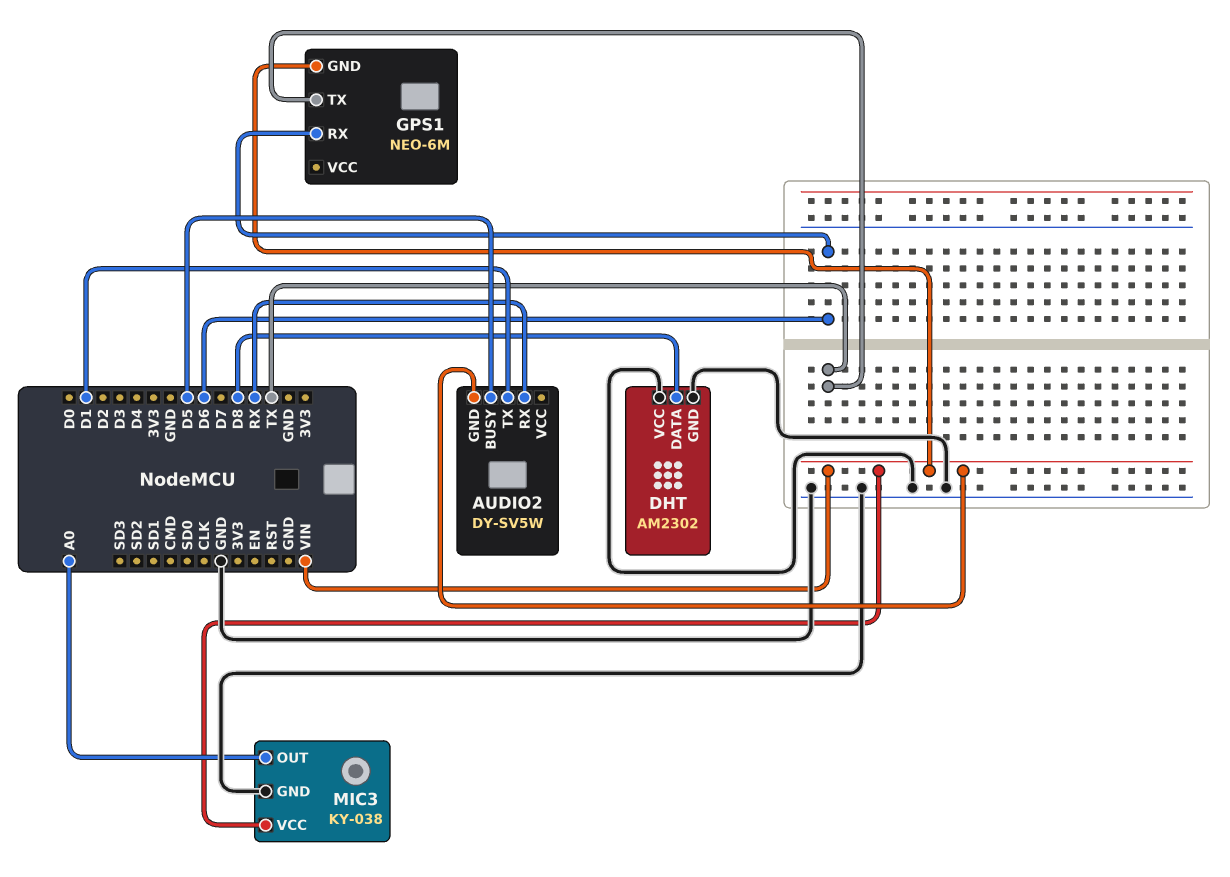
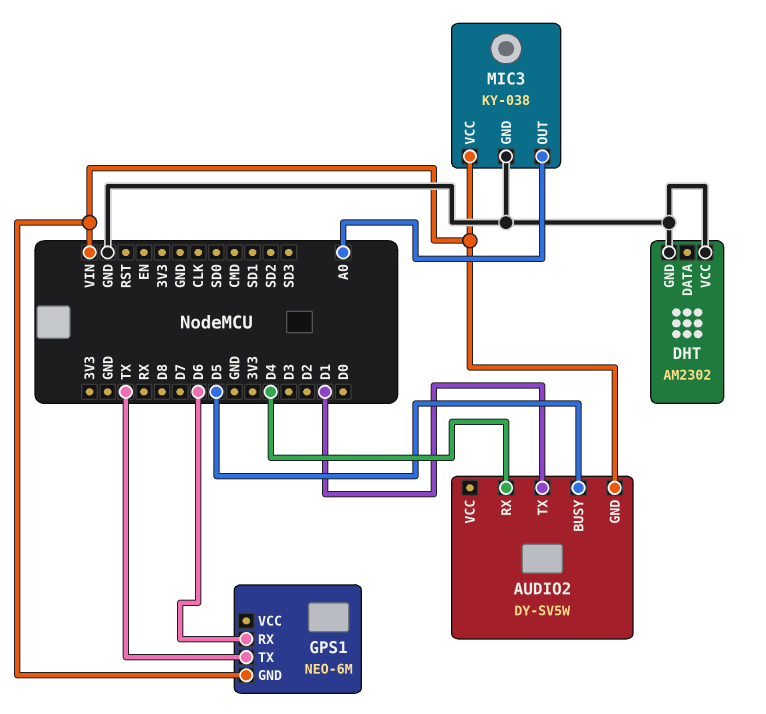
AUDIO2 pin RX: RX -> D4
DHT pin DATA: D8 -> none

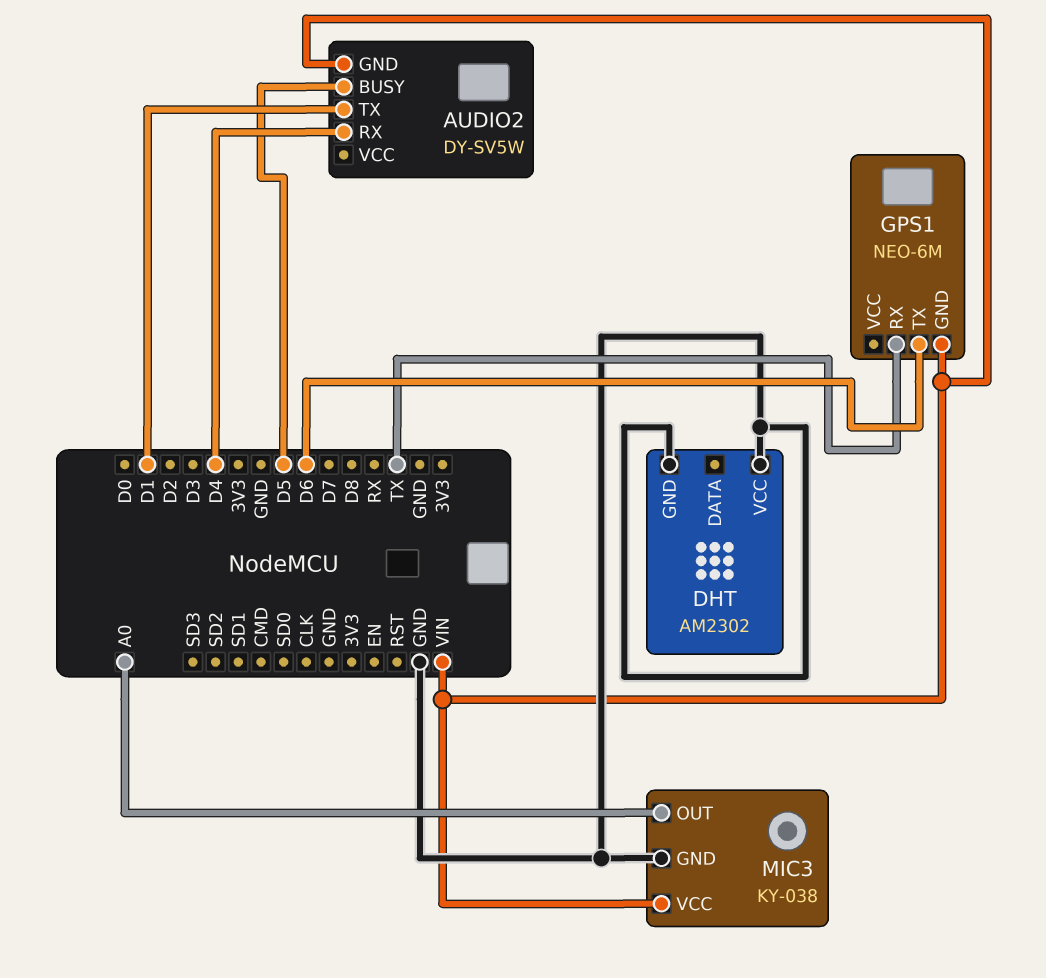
GPS1 pin RX: D6 -> TX
GPS1 pin TX: TX -> D6

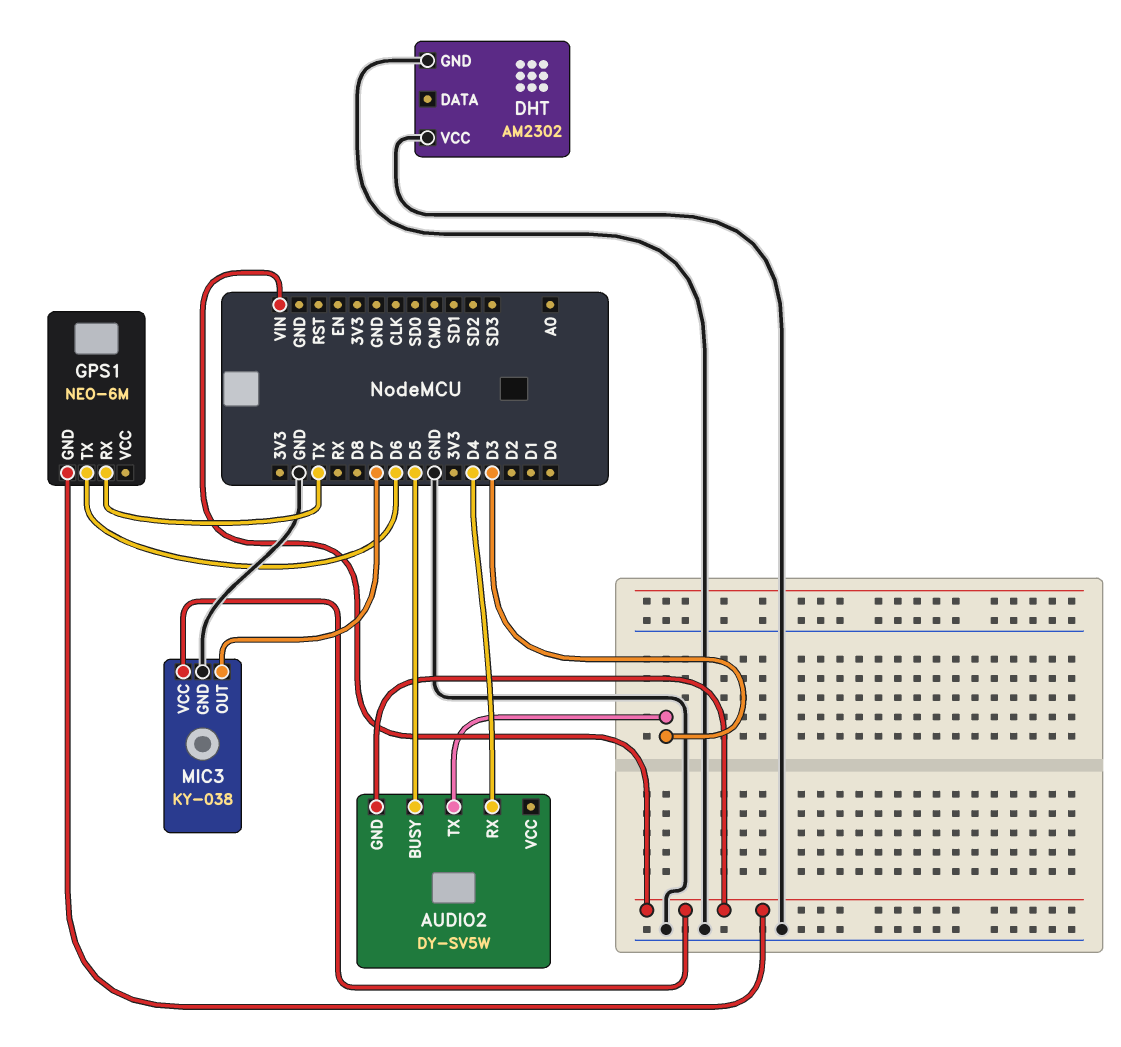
AUDIO2 pin TX: D1 -> D3
MIC3 pin OUT: A0 -> D7

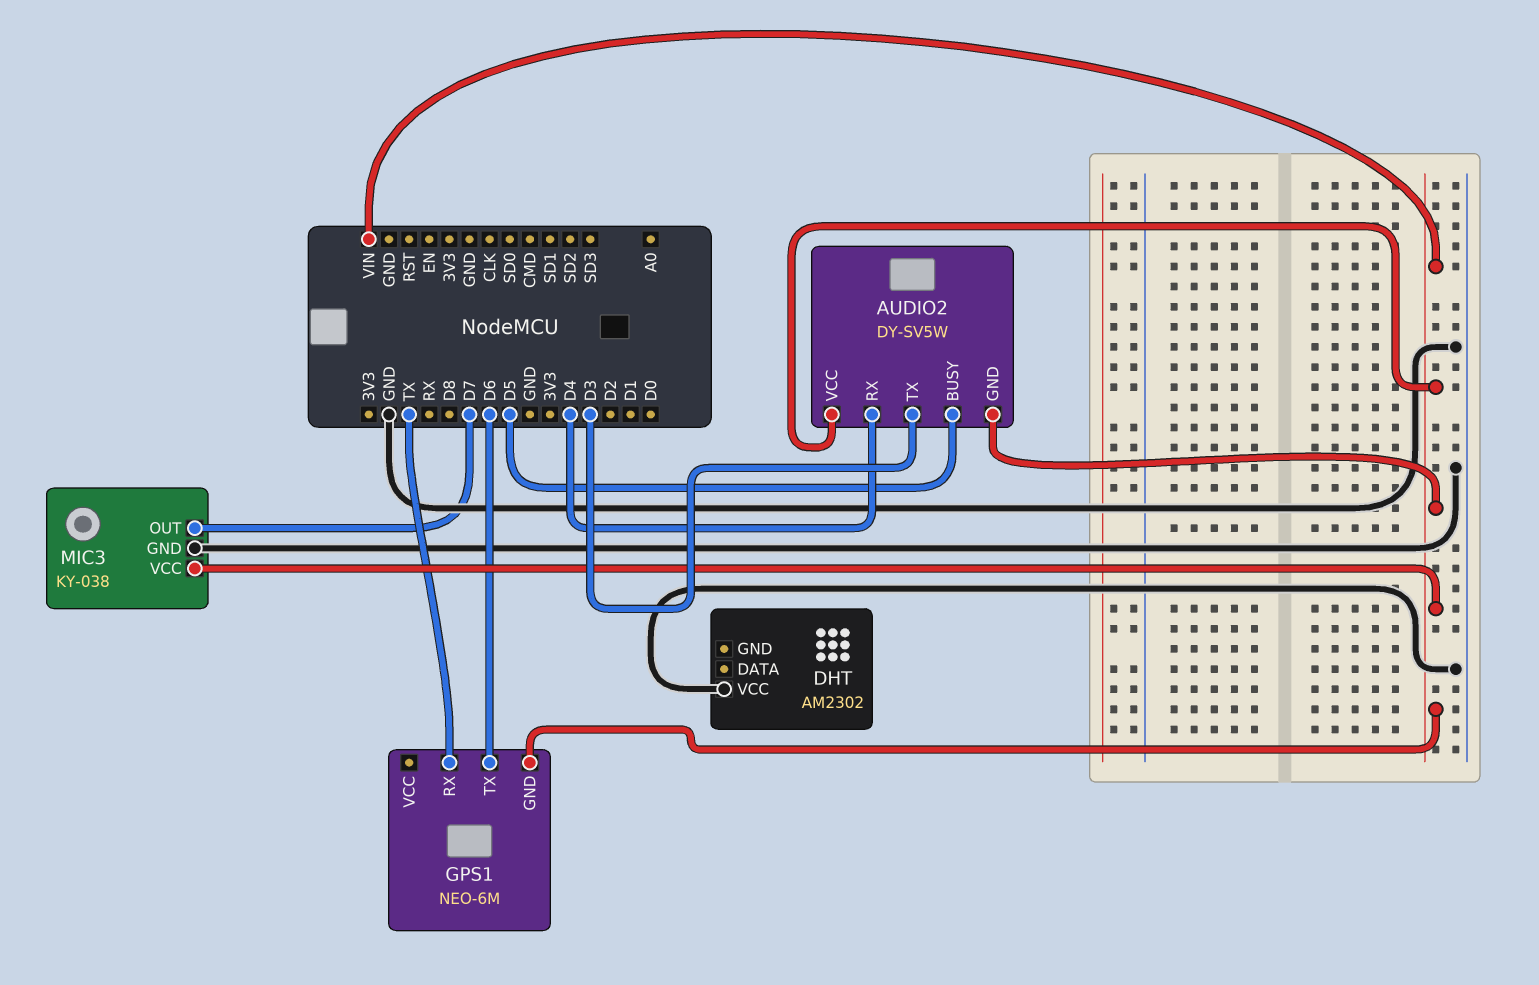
AUDIO2 pin VCC: none -> VIN
DHT pin GND: GND -> none

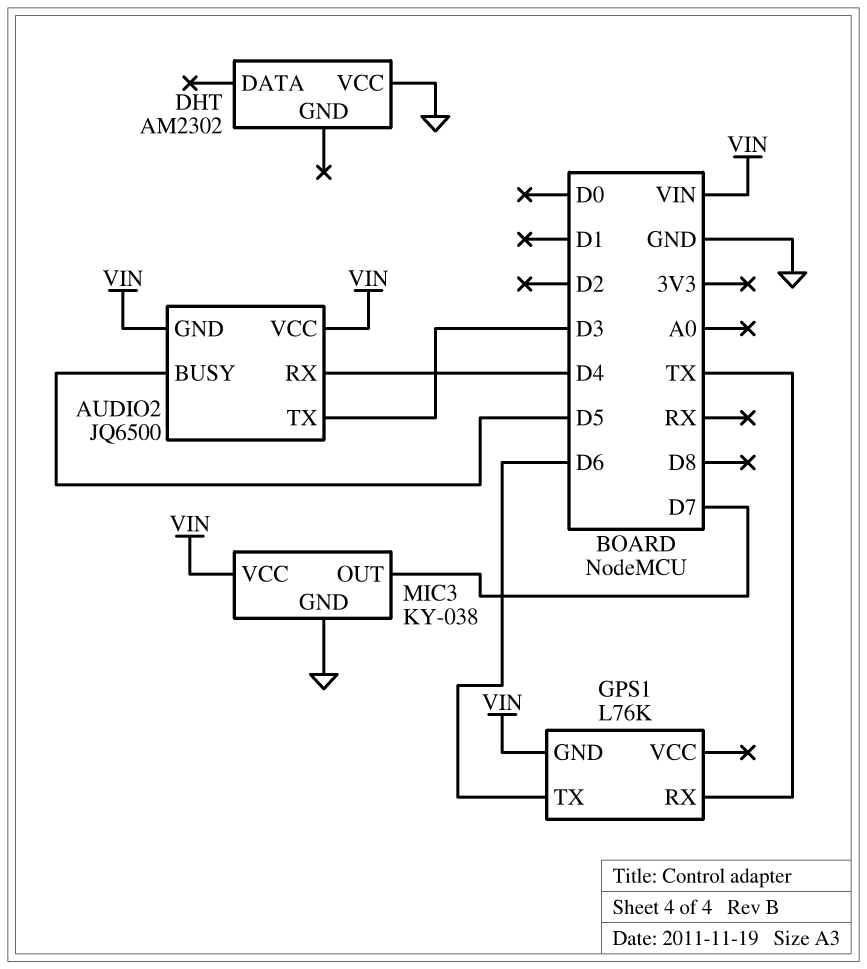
AUDIO2: DY-SV5W -> JQ6500
GPS1: NEO-6M -> L76K

